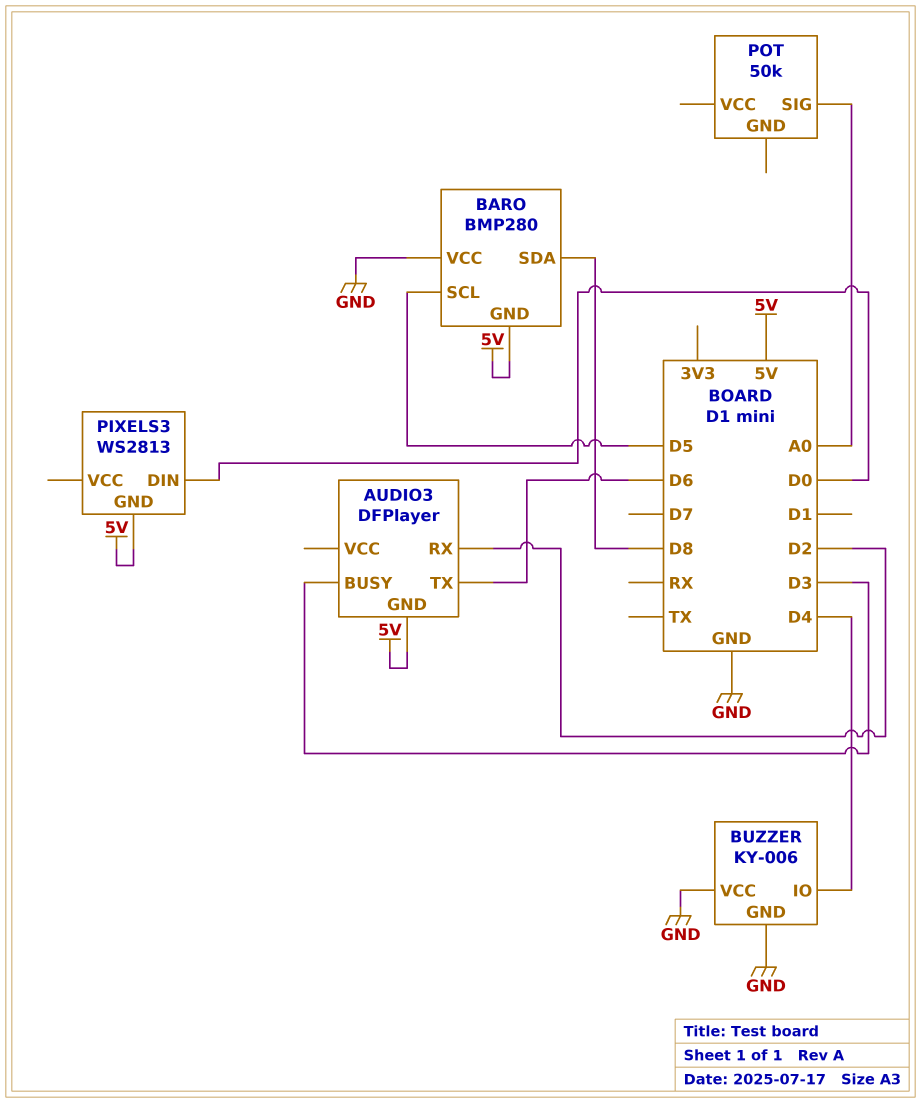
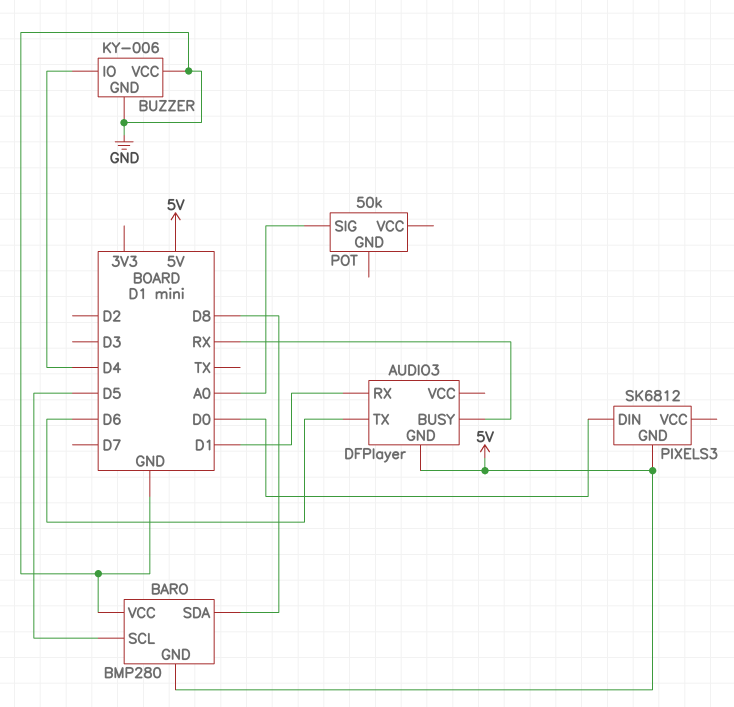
AUDIO3 pin BUSY: D3 -> RX
AUDIO3 pin RX: D2 -> D1
PIXELS3: WS2813 -> SK6812

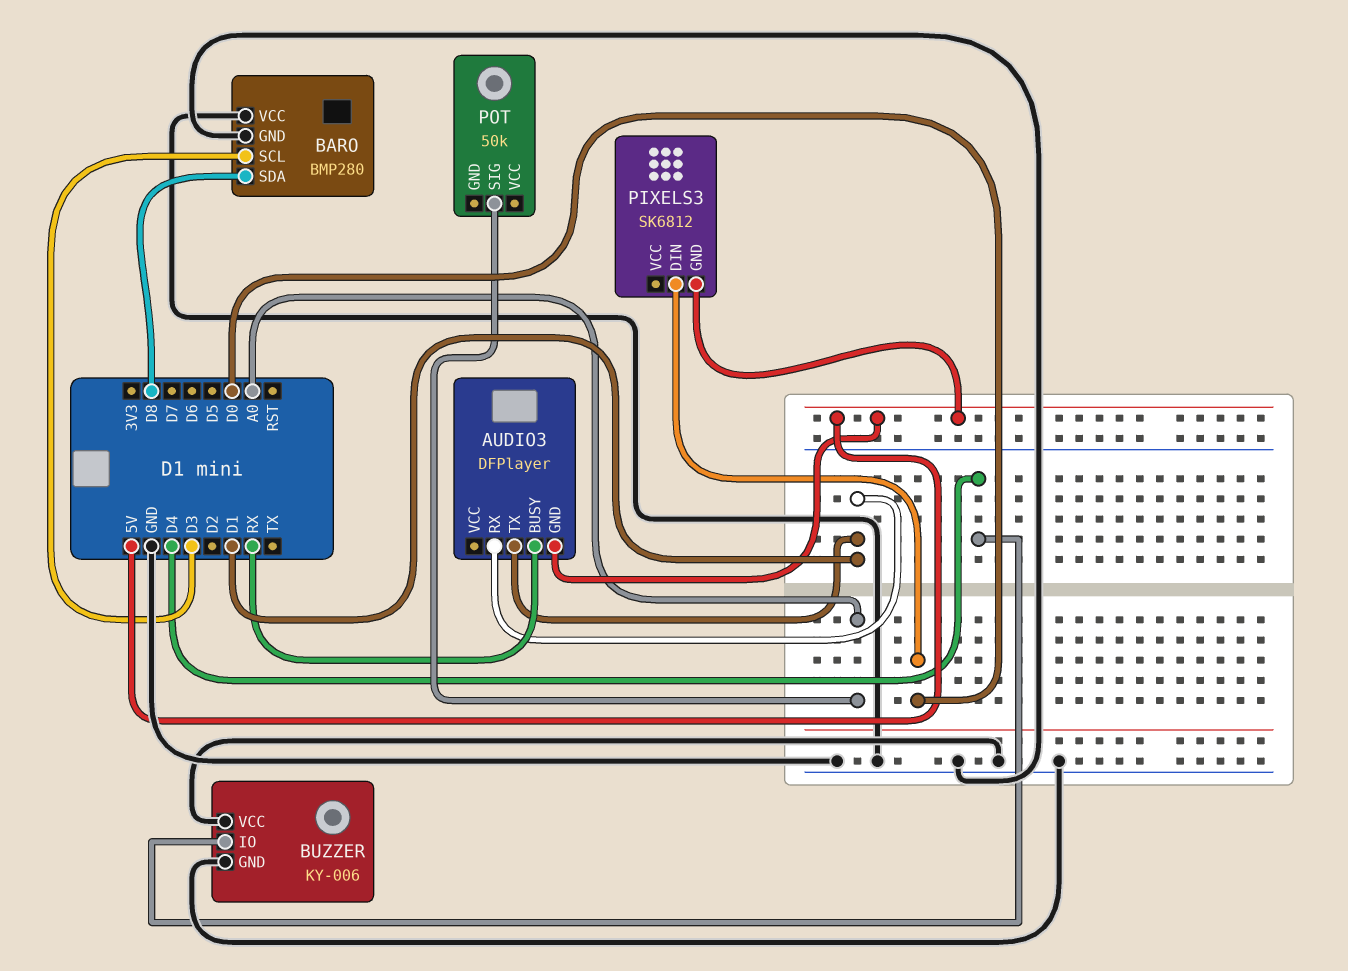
AUDIO3 pin TX: D6 -> D1
BARO pin GND: 5V -> GND
BARO pin SCL: D5 -> D3

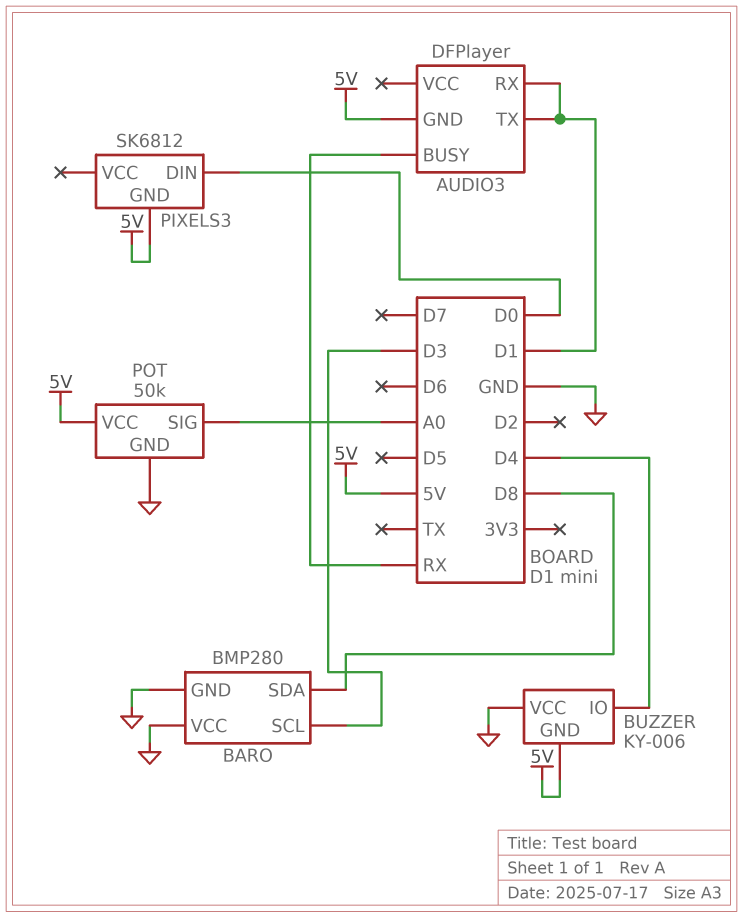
BUZZER pin GND: GND -> 5V
POT pin GND: none -> GND
POT pin VCC: none -> 5V

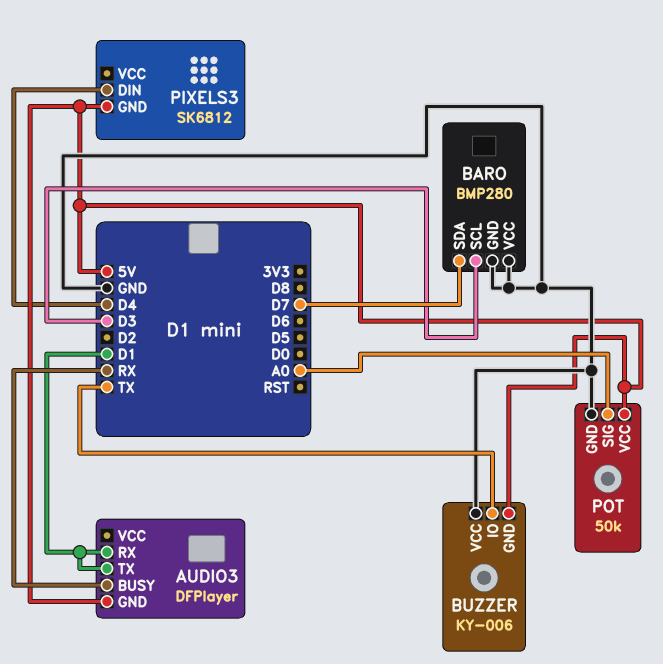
BARO pin SDA: D8 -> D7
BUZZER pin IO: D4 -> TX
PIXELS3 pin DIN: D0 -> D4

